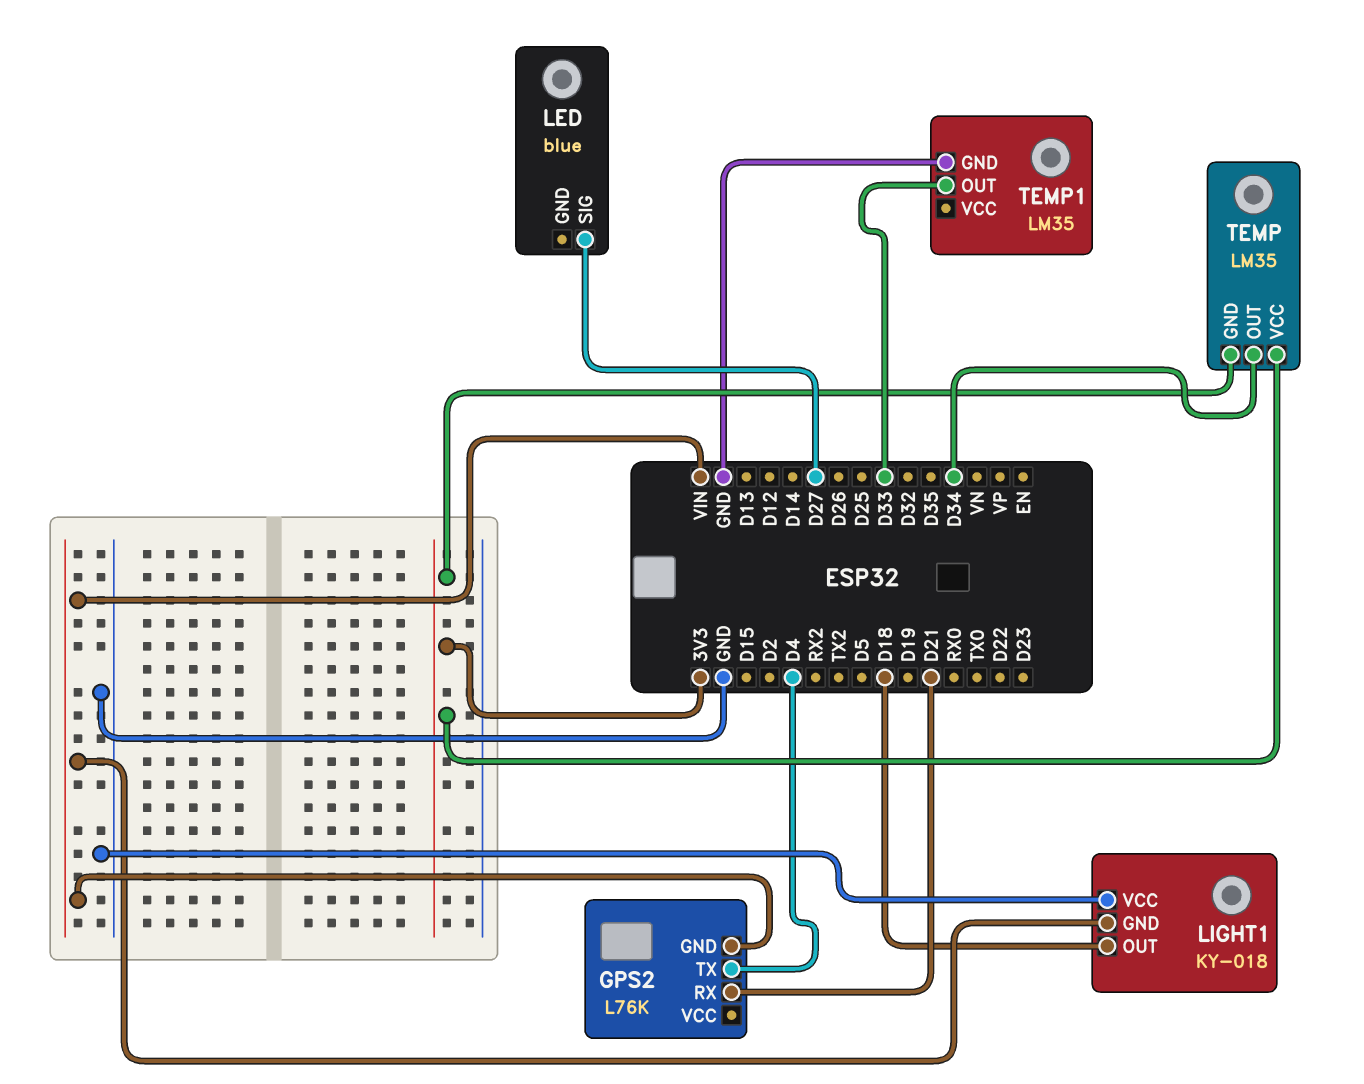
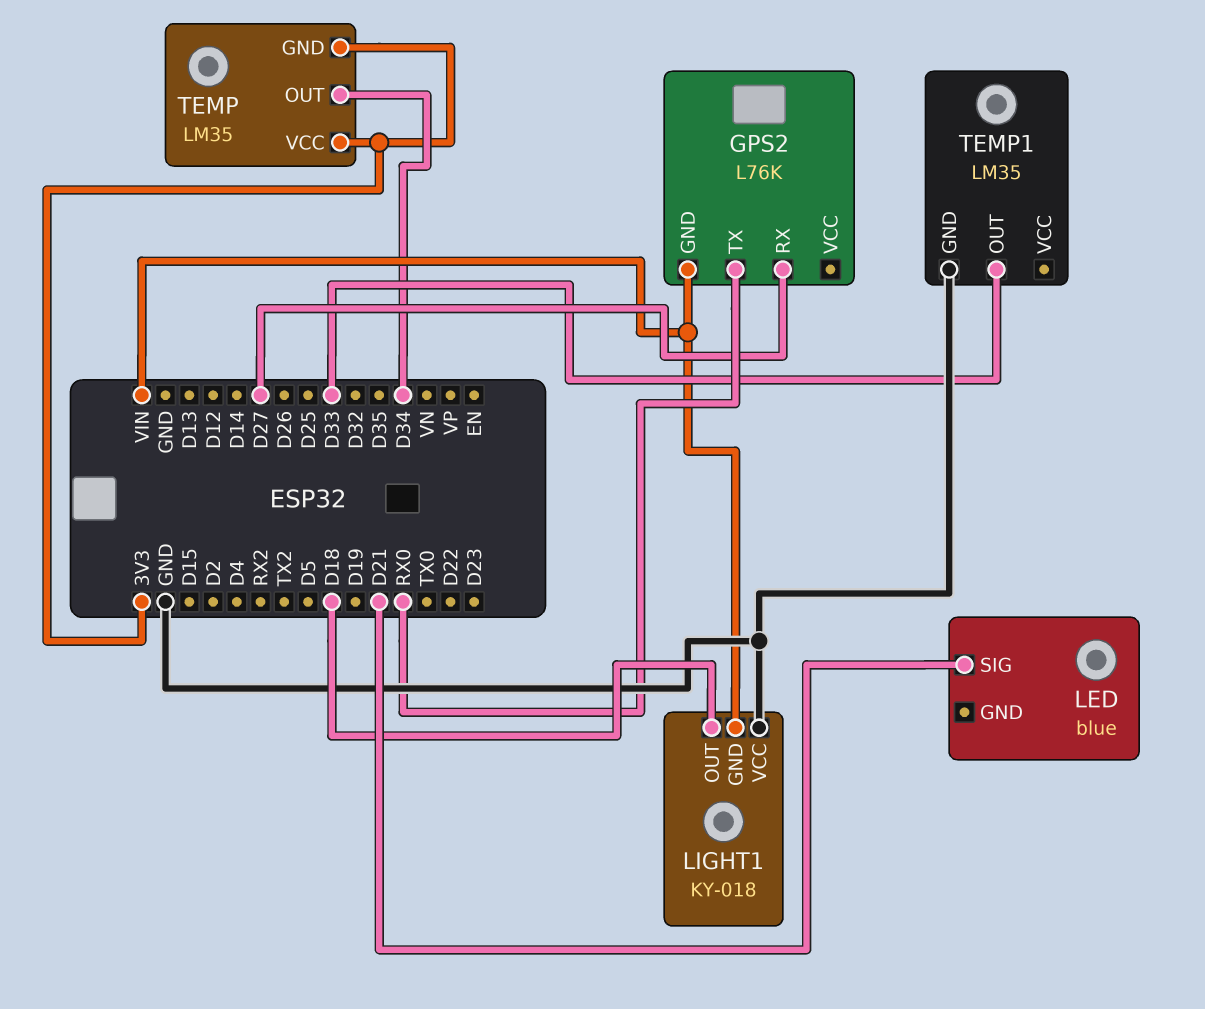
GPS2 pin RX: D21 -> D27
GPS2 pin TX: D4 -> RX0
LED pin SIG: D27 -> D21

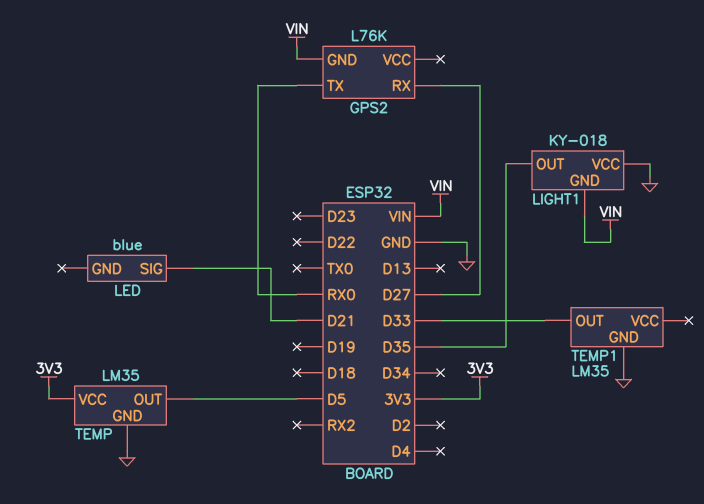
LIGHT1 pin OUT: D18 -> D35
TEMP pin GND: 3V3 -> GND
TEMP pin OUT: D34 -> D5

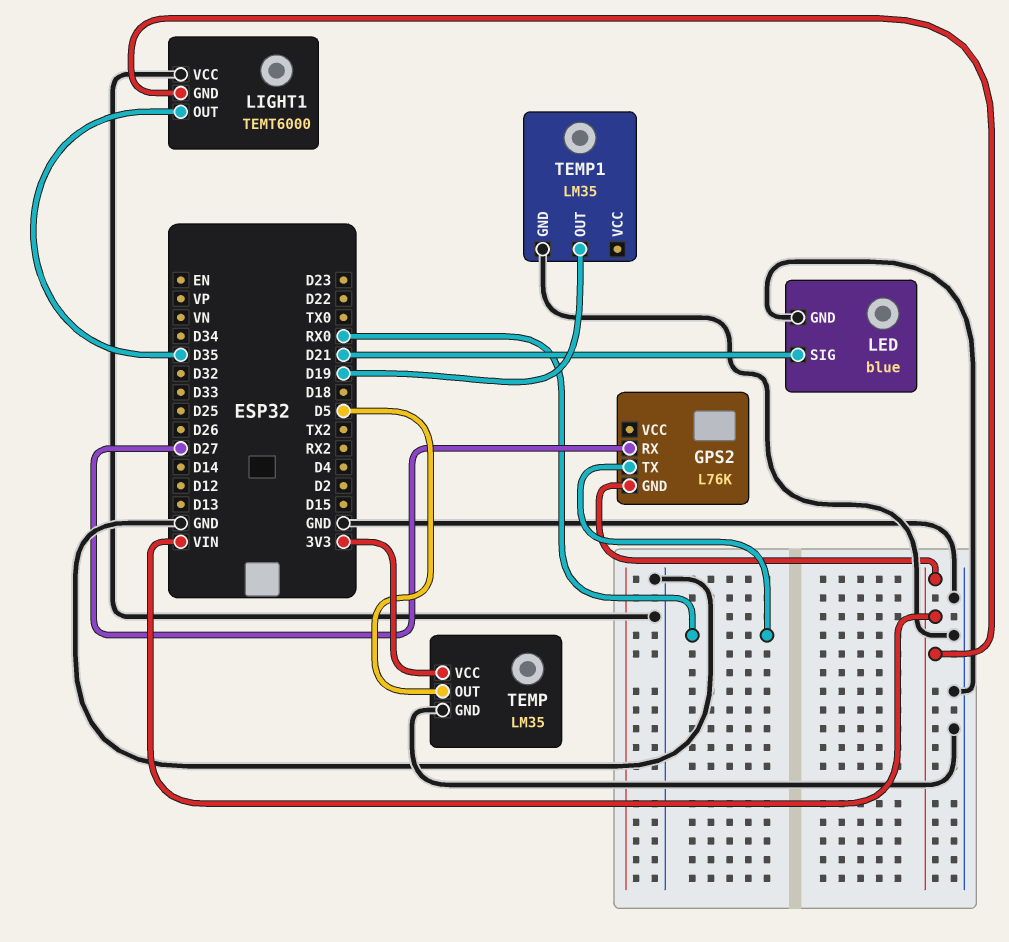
LED pin GND: none -> GND
LIGHT1: KY-018 -> TEMT6000
TEMP1 pin OUT: D33 -> D19

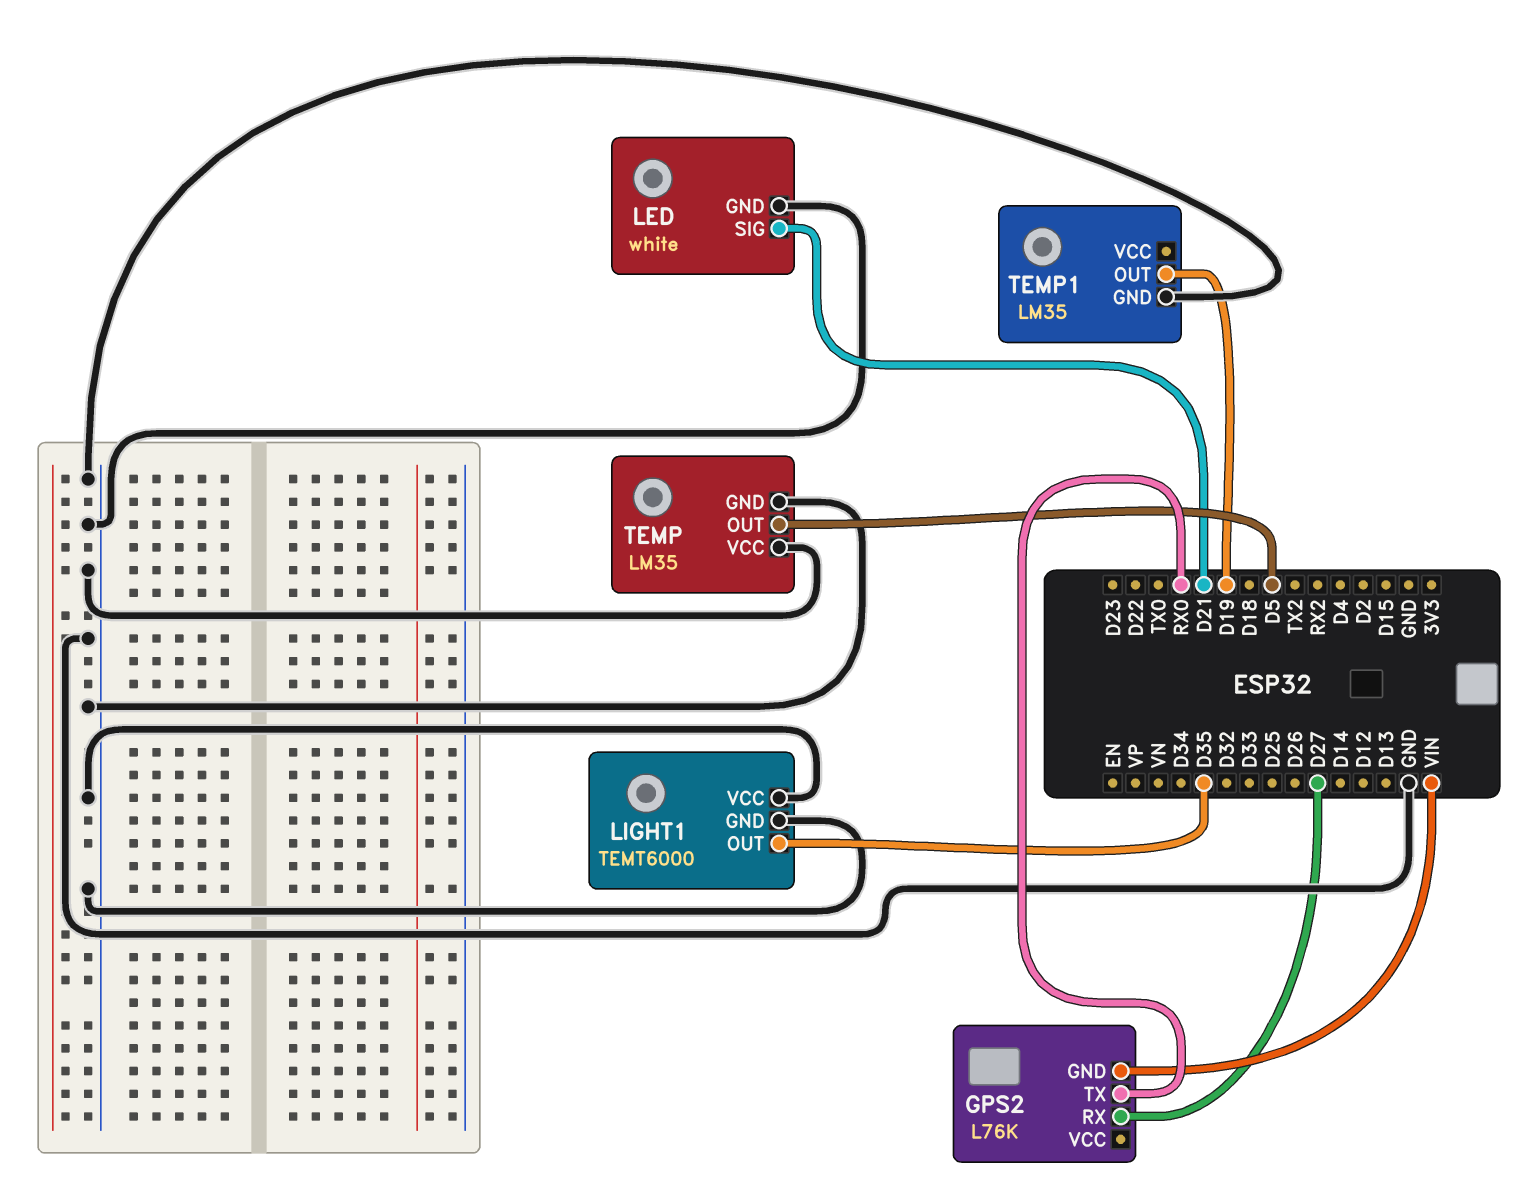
LED: blue -> white
LIGHT1 pin GND: VIN -> GND
TEMP pin VCC: 3V3 -> GND

